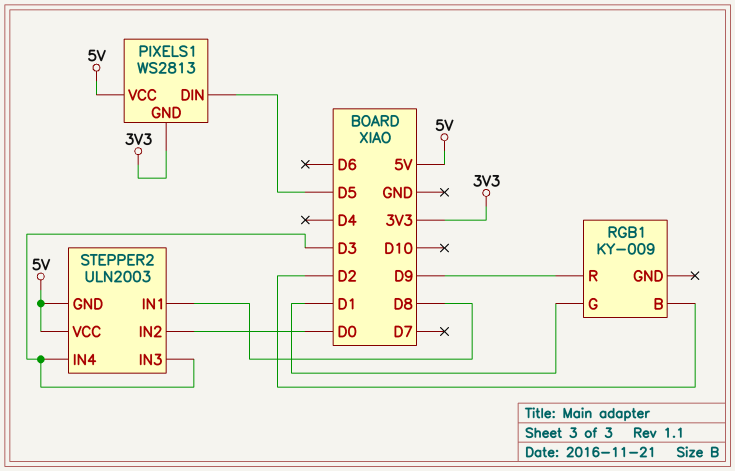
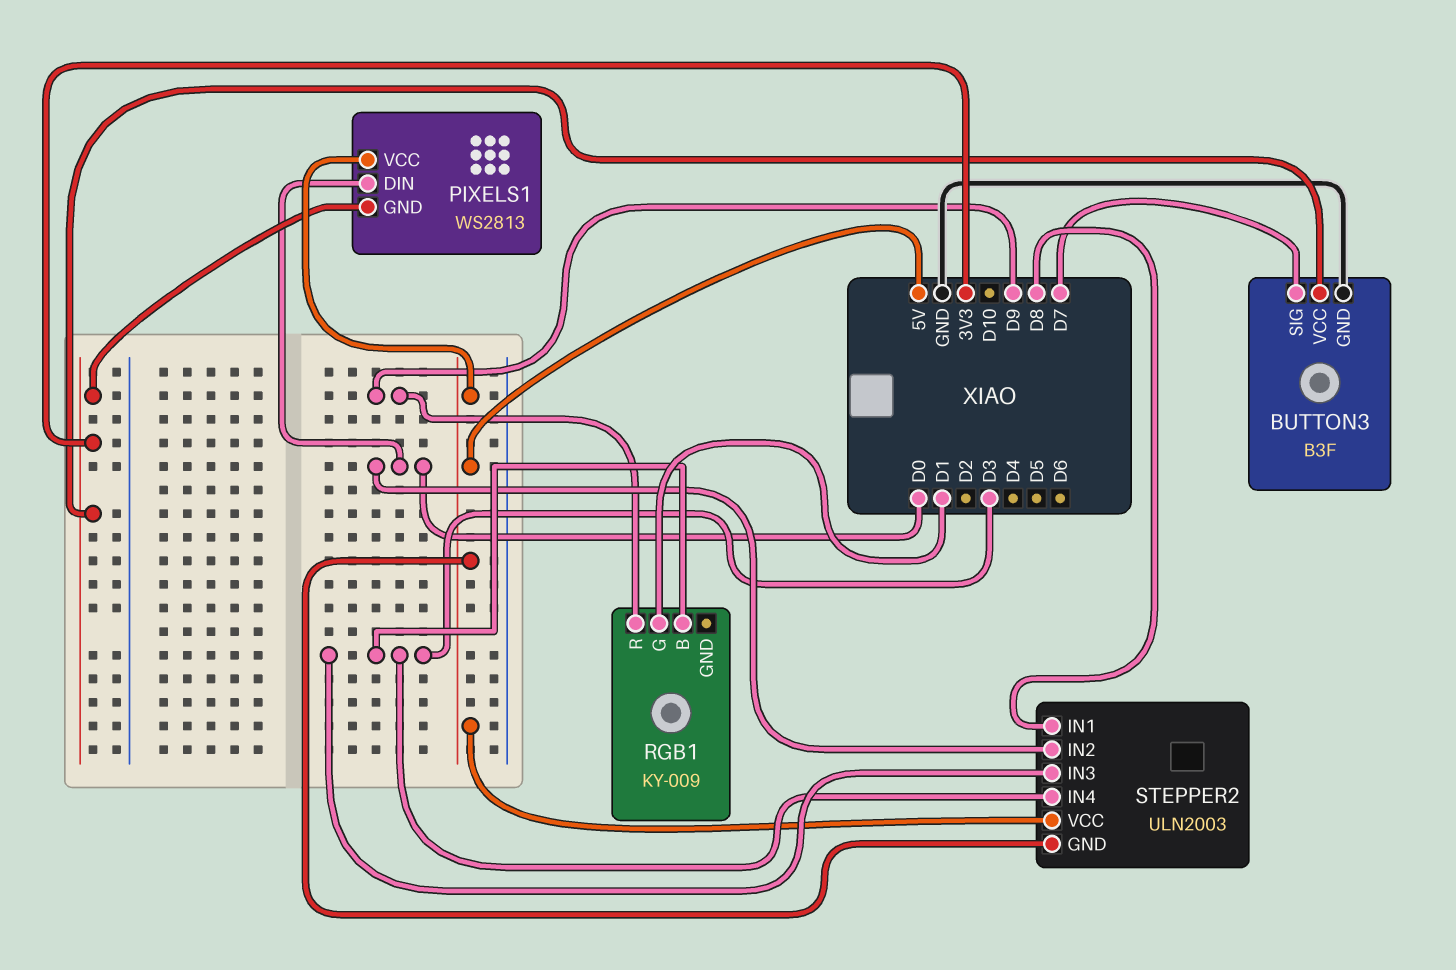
BUTTON3: none -> B3F
BUTTON3 pin GND: none -> GND
BUTTON3 pin SIG: none -> D7
BUTTON3 pin VCC: none -> 3V3
PIXELS1 pin DIN: D5 -> D0
RGB1 pin B: D2 -> D3

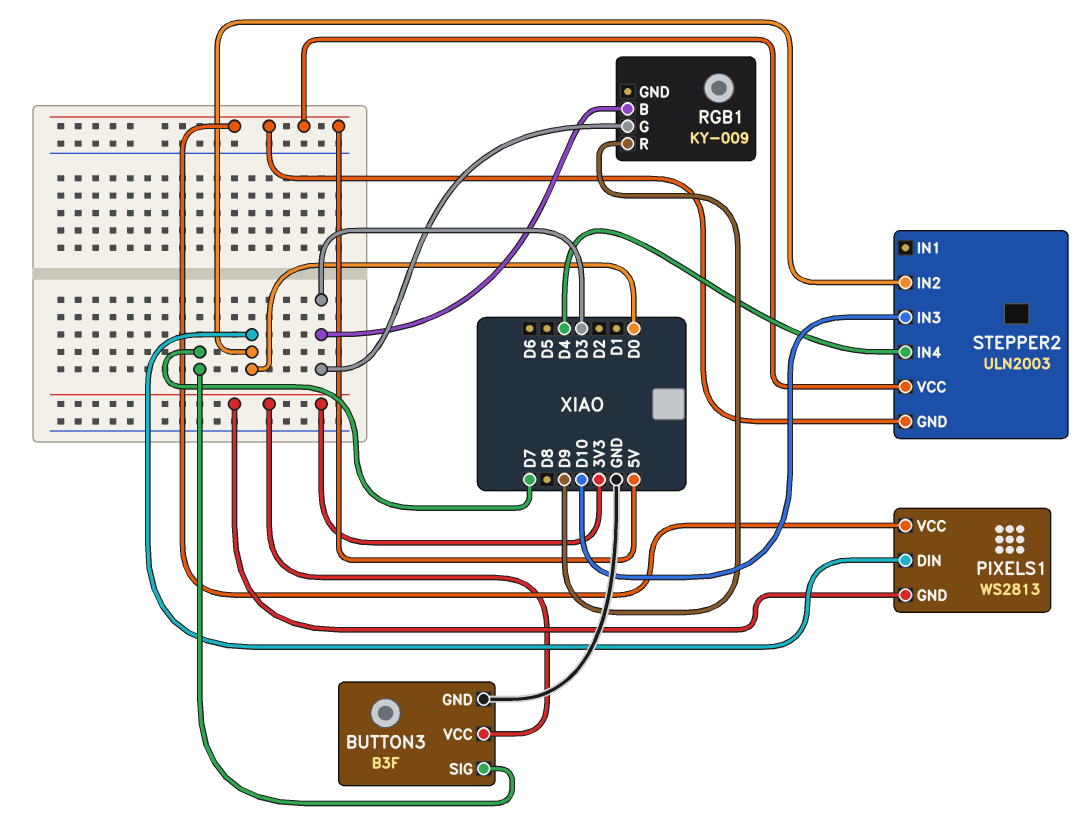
RGB1 pin G: D1 -> D3
STEPPER2 pin IN1: D8 -> none
STEPPER2 pin IN3: D3 -> D10
STEPPER2 pin IN4: D3 -> D4

